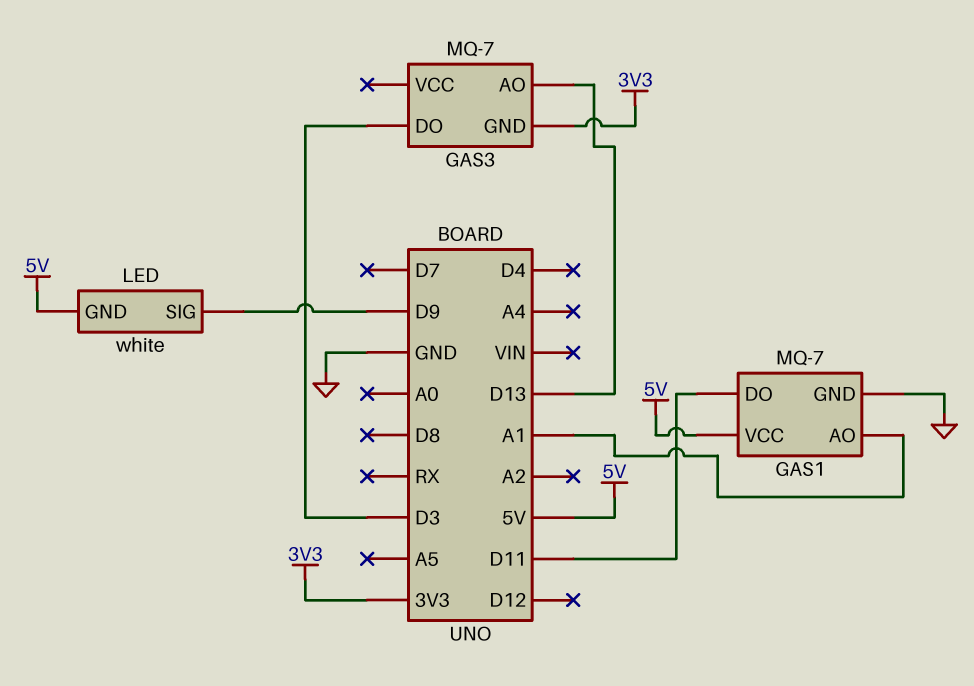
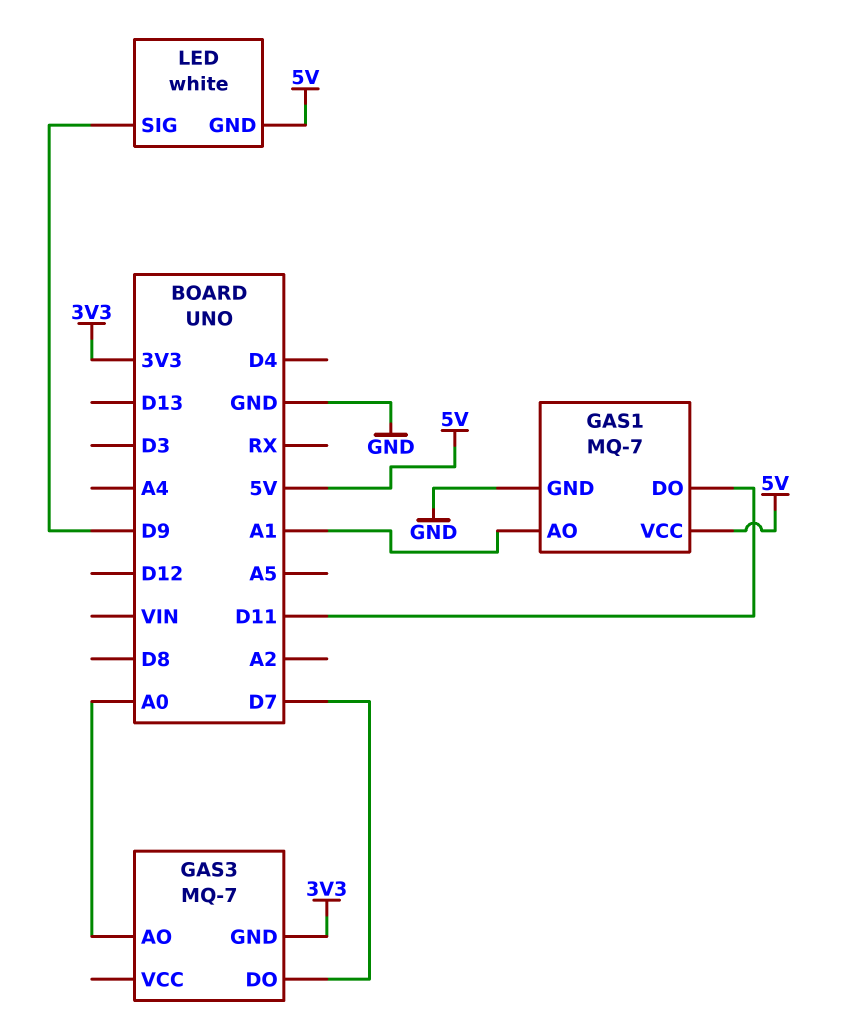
GAS3 pin AO: D13 -> A0
GAS3 pin DO: D3 -> D7

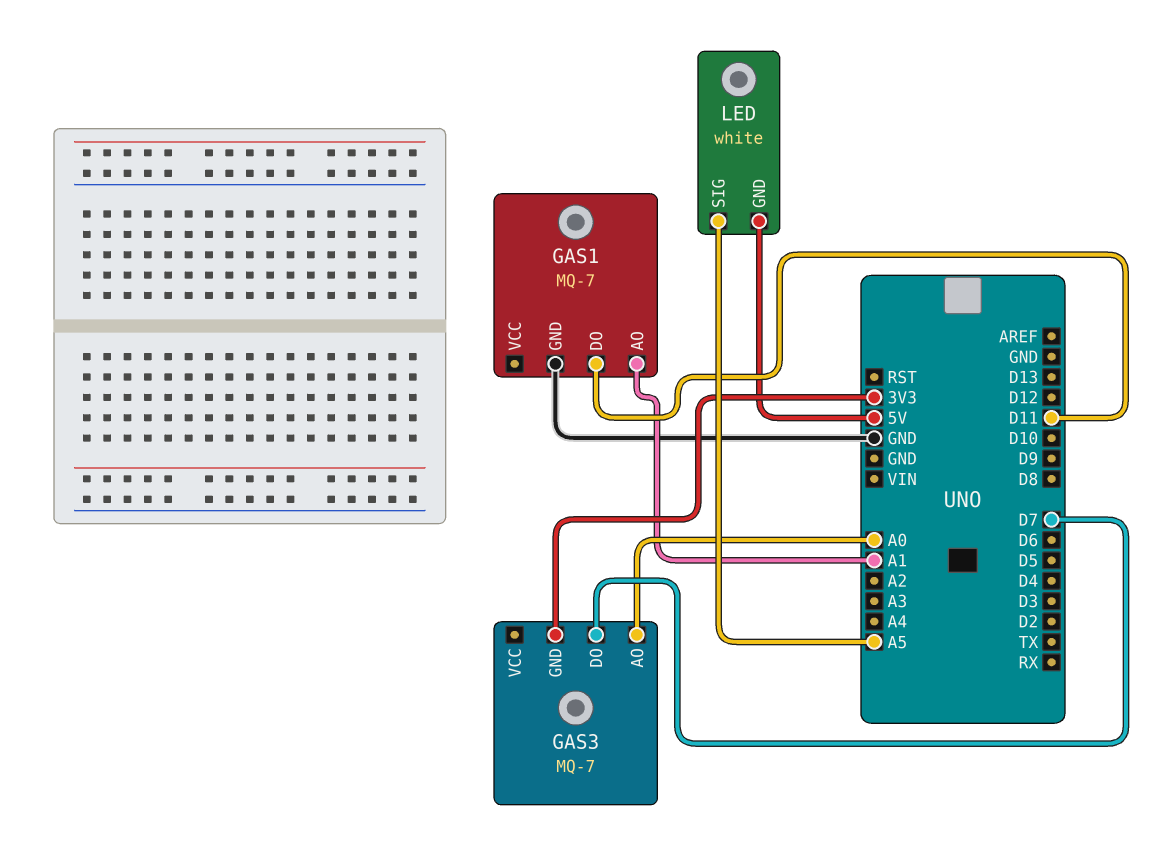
GAS1 pin VCC: 5V -> none
LED pin SIG: D9 -> A5

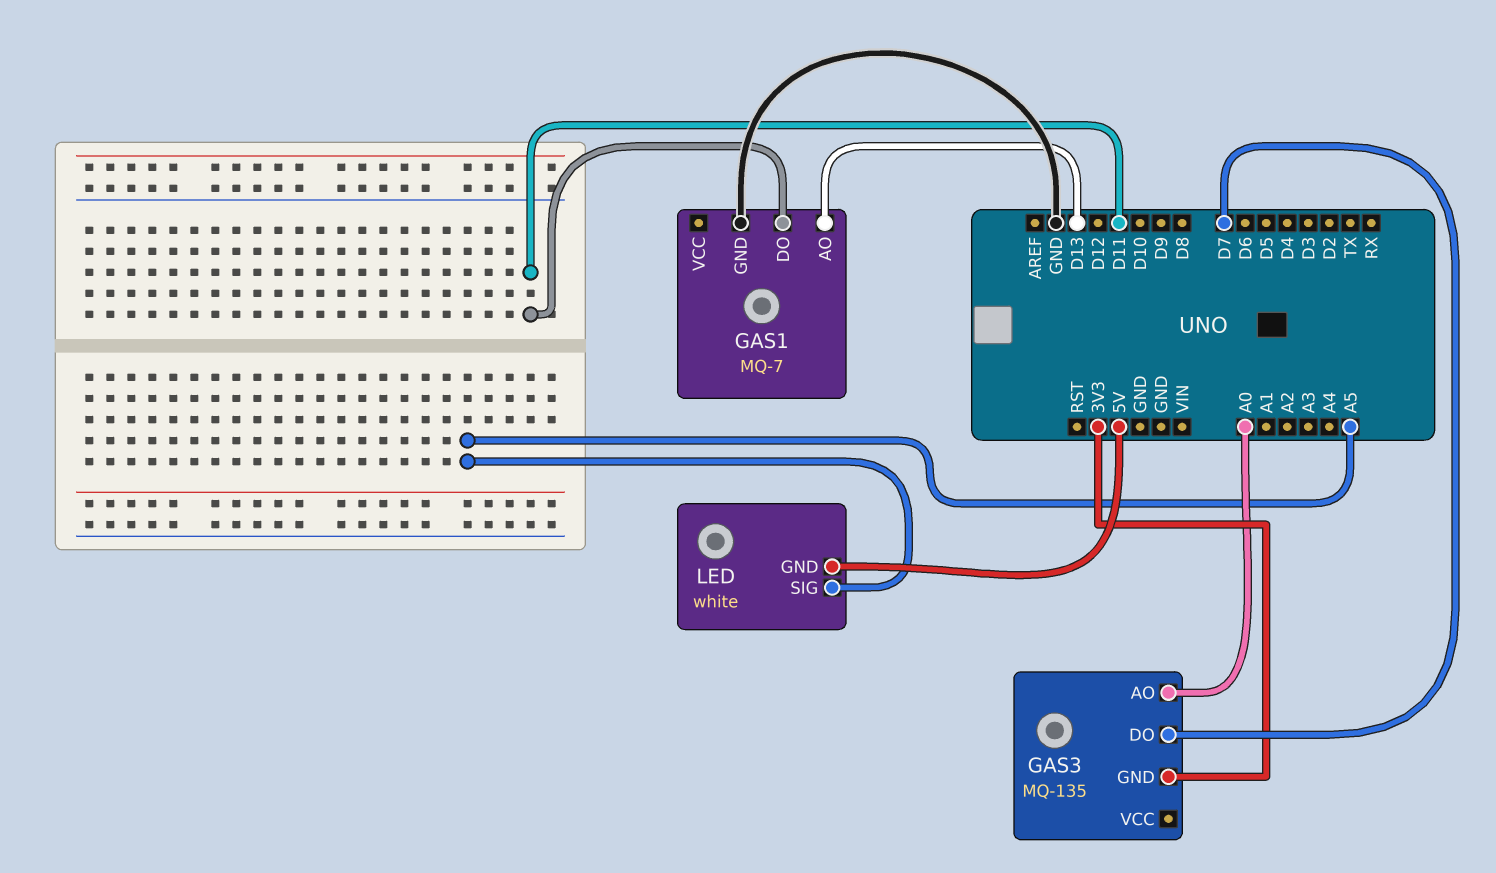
GAS1 pin AO: A1 -> D13
GAS3: MQ-7 -> MQ-135

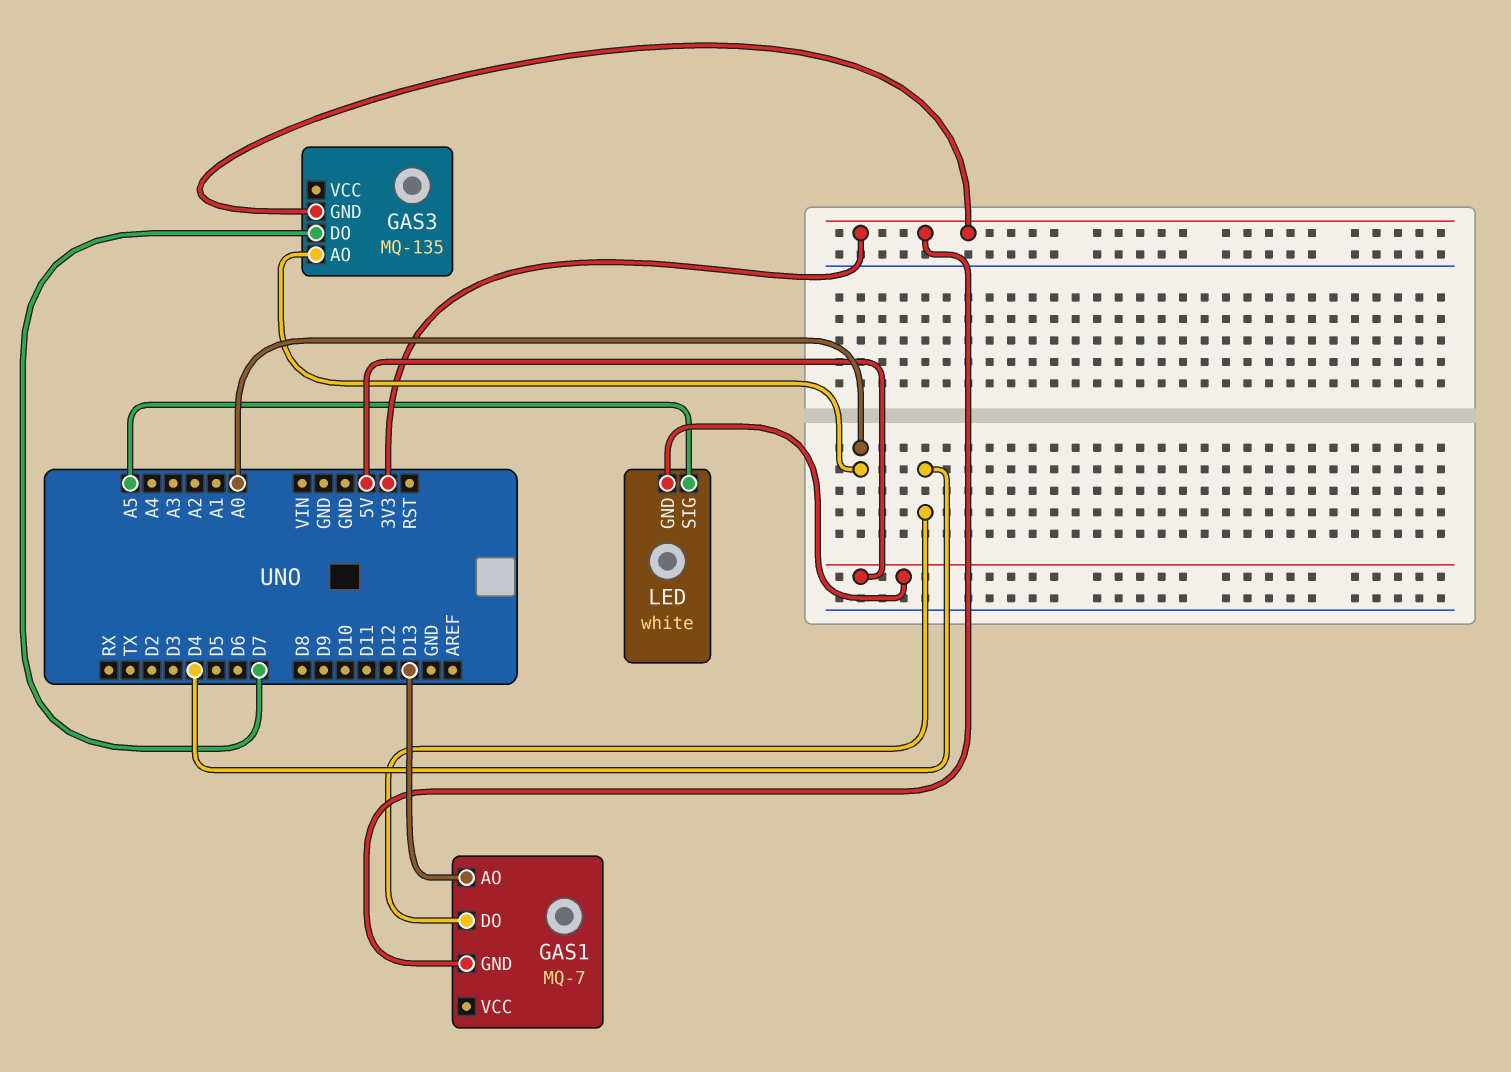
GAS1 pin DO: D11 -> D4
GAS1 pin GND: GND -> 3V3

